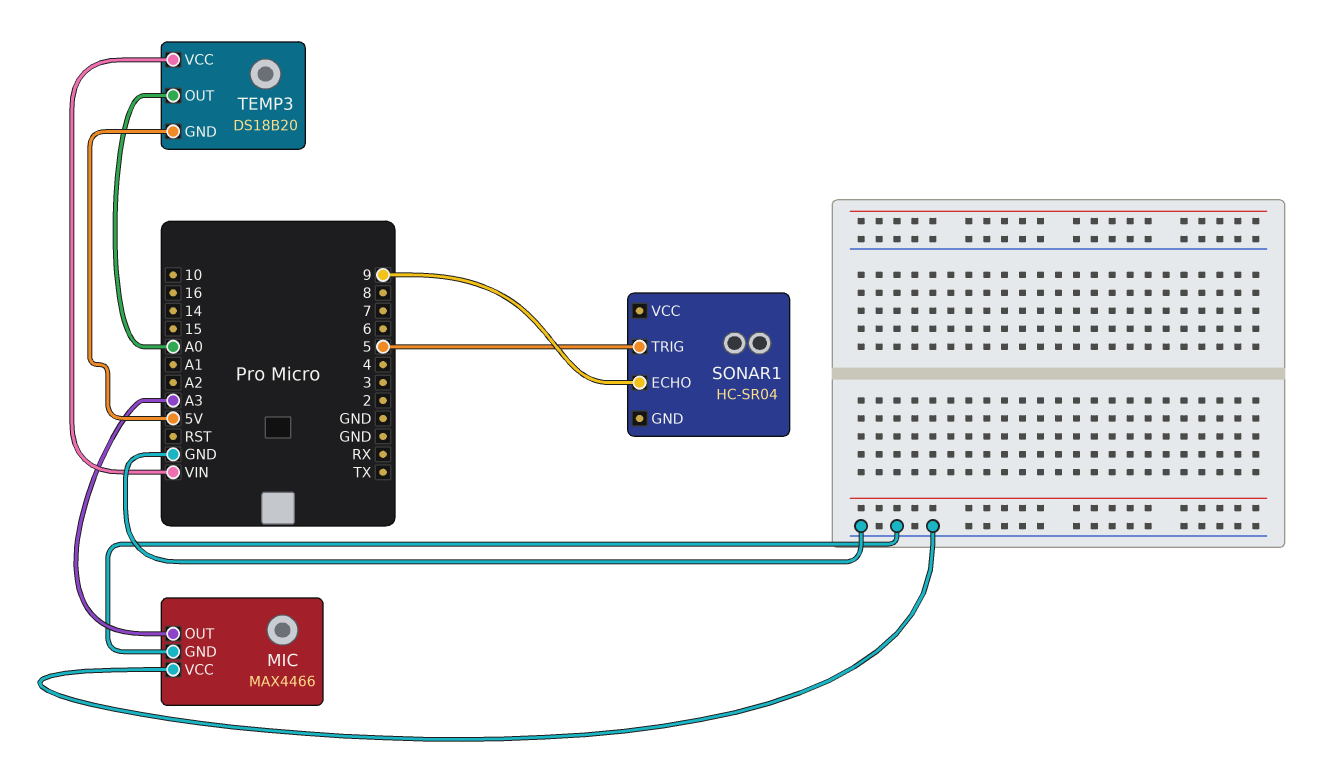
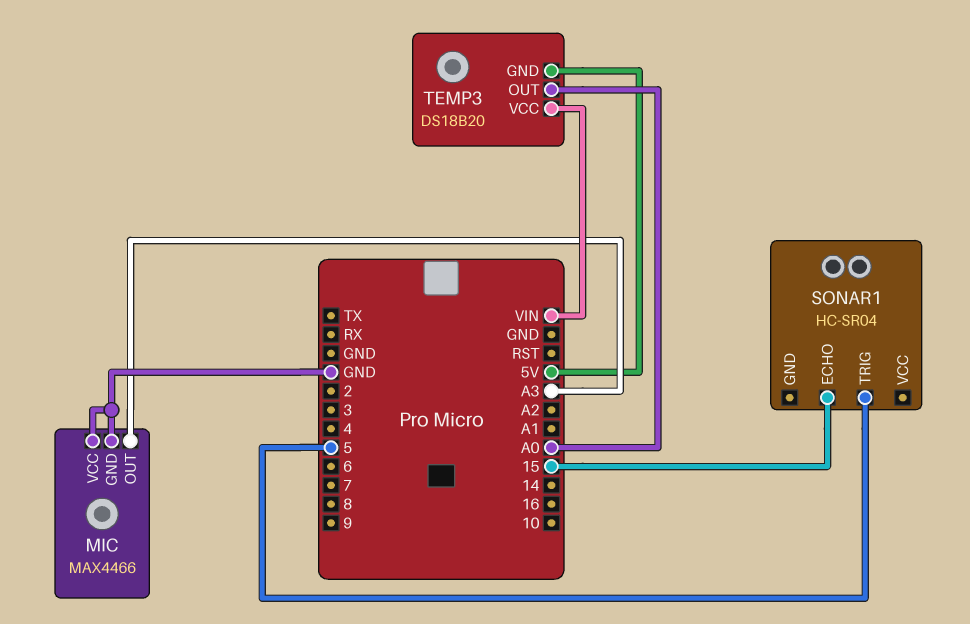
SONAR1 pin ECHO: 9 -> 15

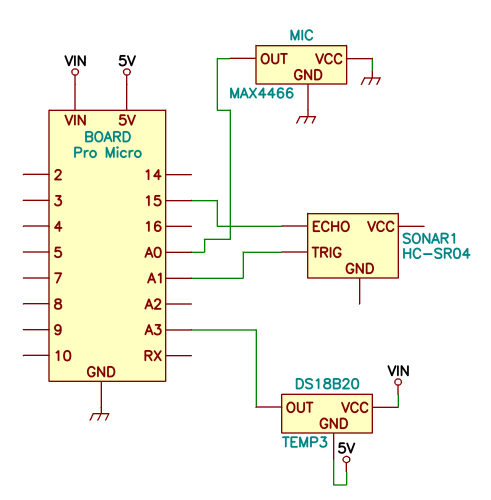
MIC pin OUT: A3 -> A0
SONAR1 pin TRIG: 5 -> A1
TEMP3 pin OUT: A0 -> A3

